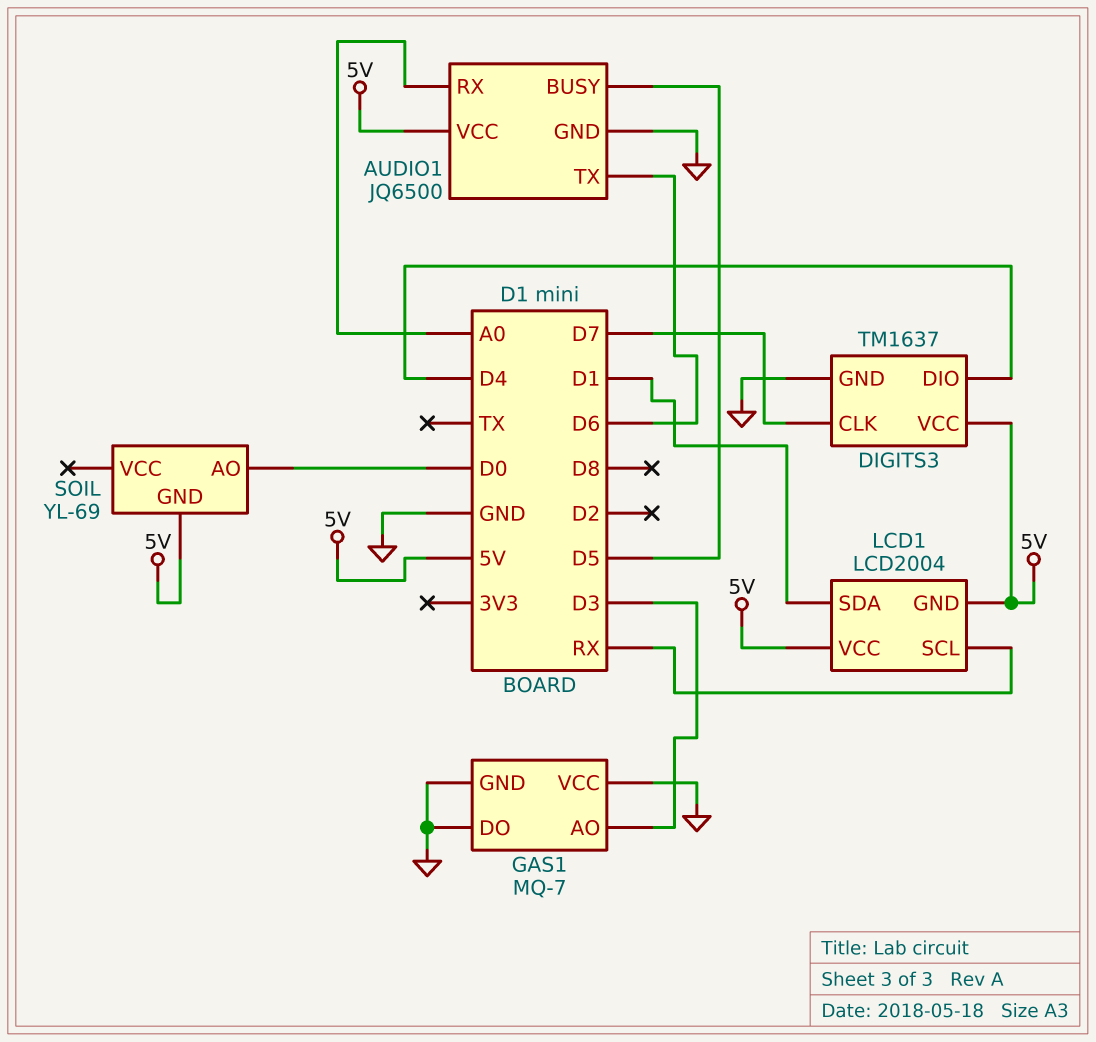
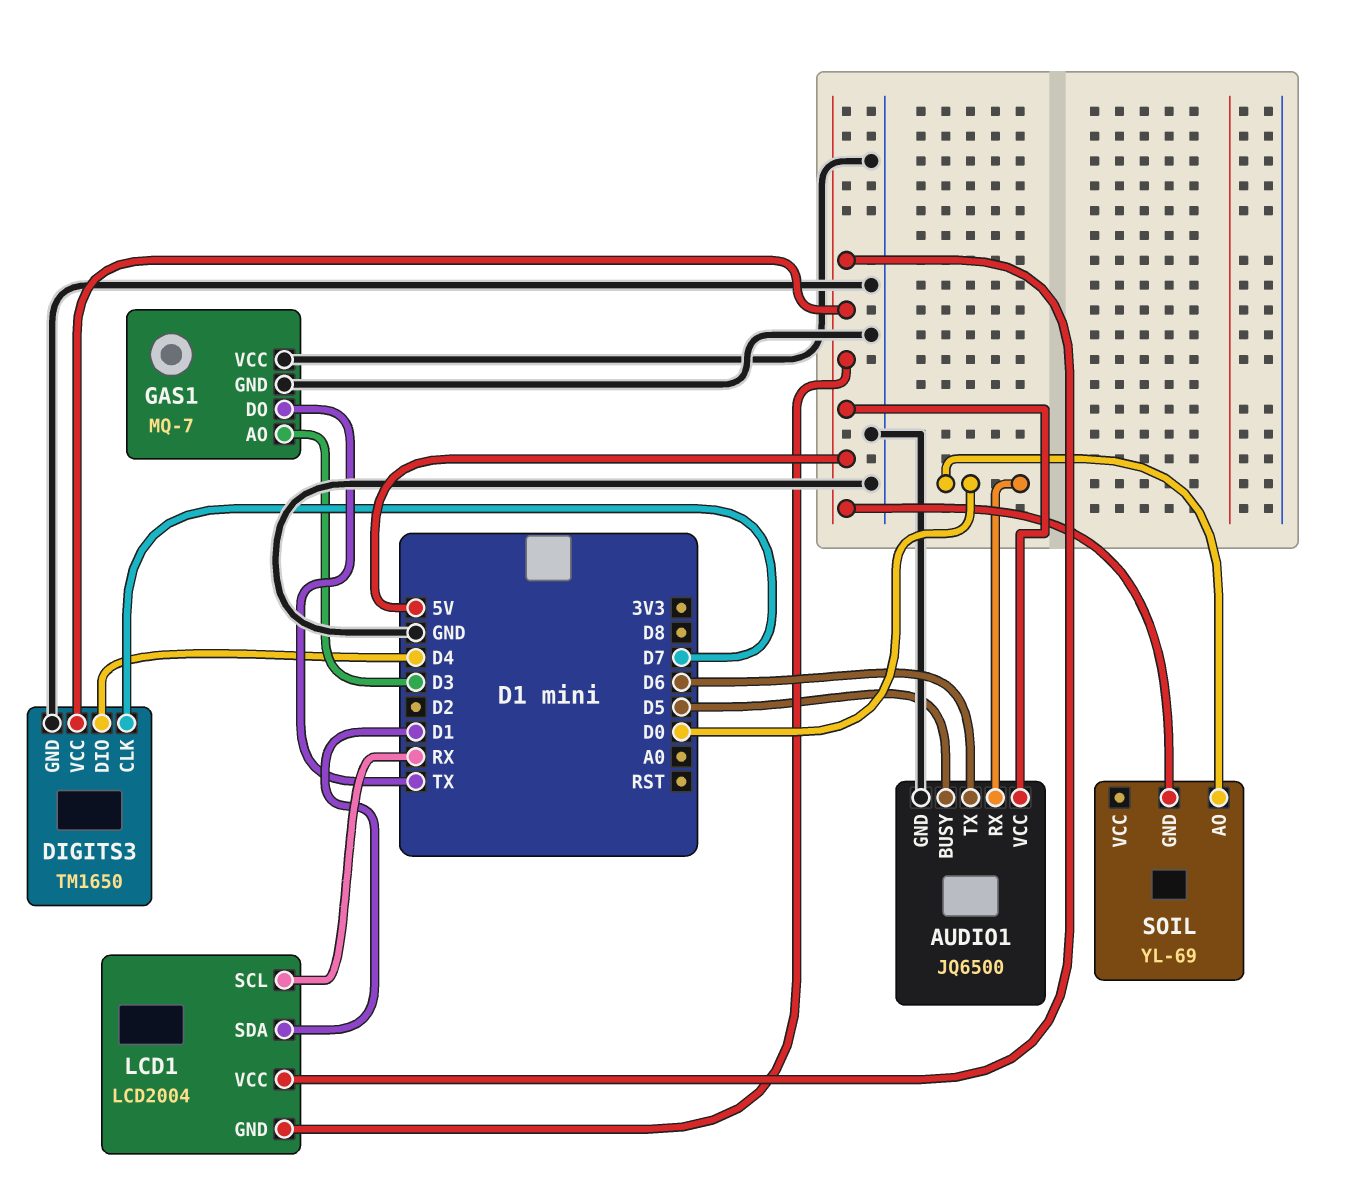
AUDIO1 pin RX: A0 -> D0
DIGITS3: TM1637 -> TM1650
GAS1 pin DO: GND -> TX

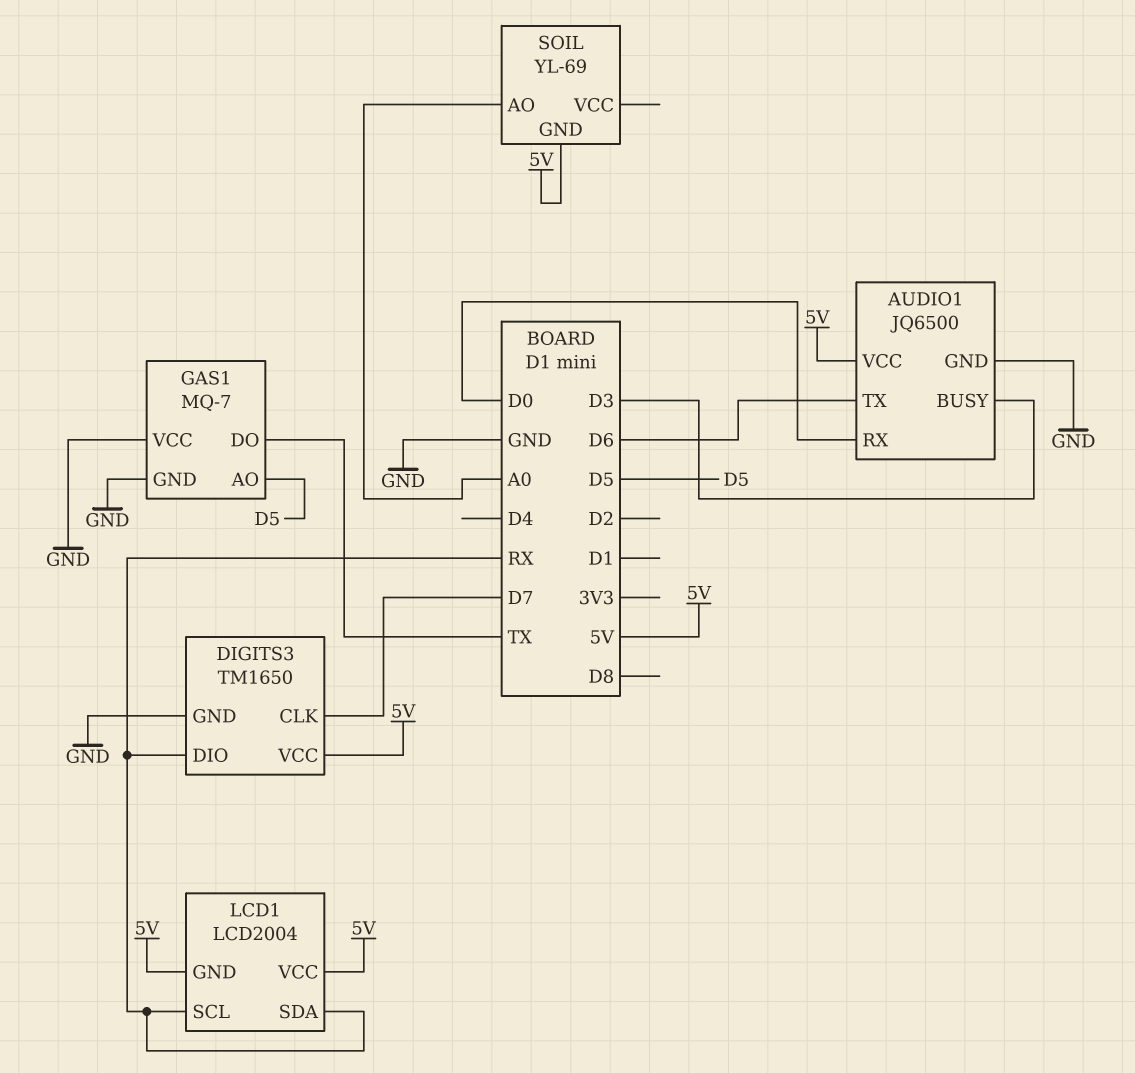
AUDIO1 pin BUSY: D5 -> D3
DIGITS3 pin DIO: D4 -> RX
GAS1 pin AO: D3 -> D5
LCD1 pin SDA: D1 -> RX
SOIL pin AO: D0 -> A0

